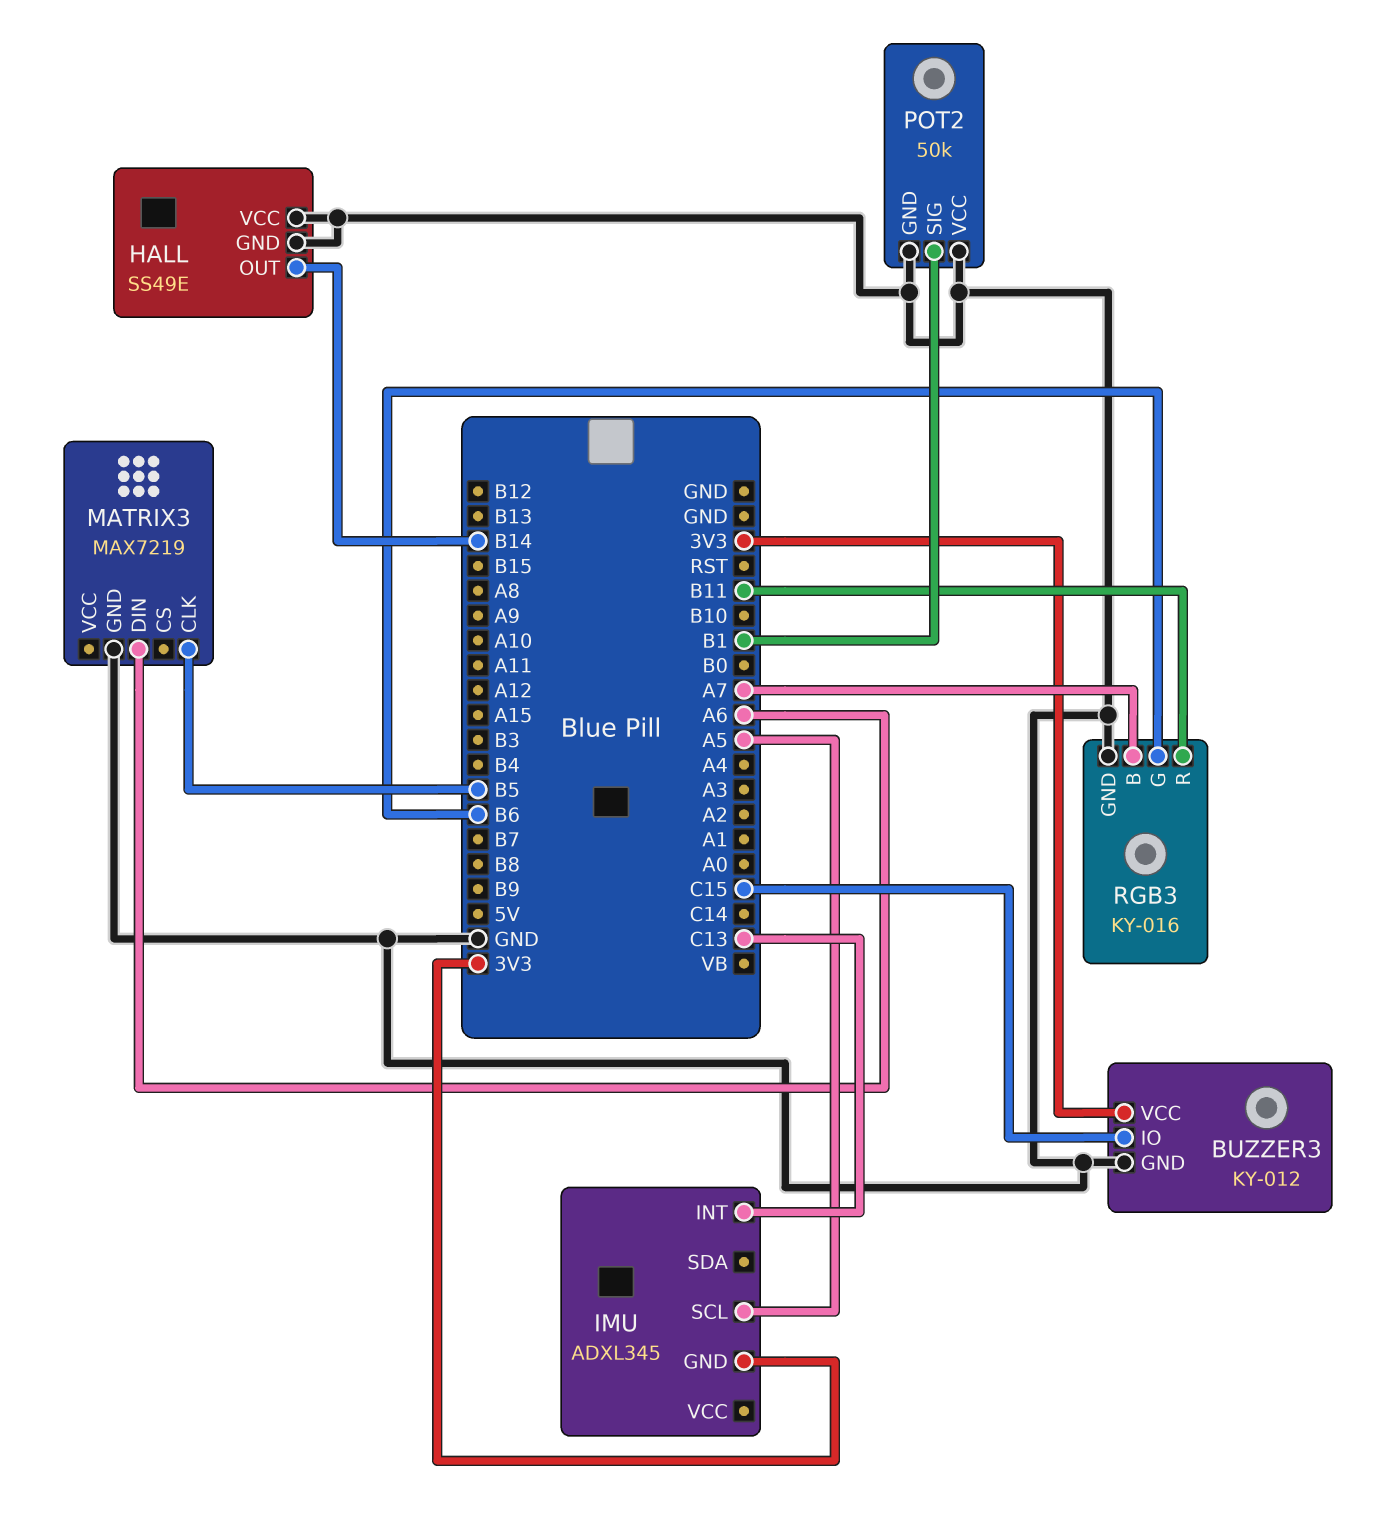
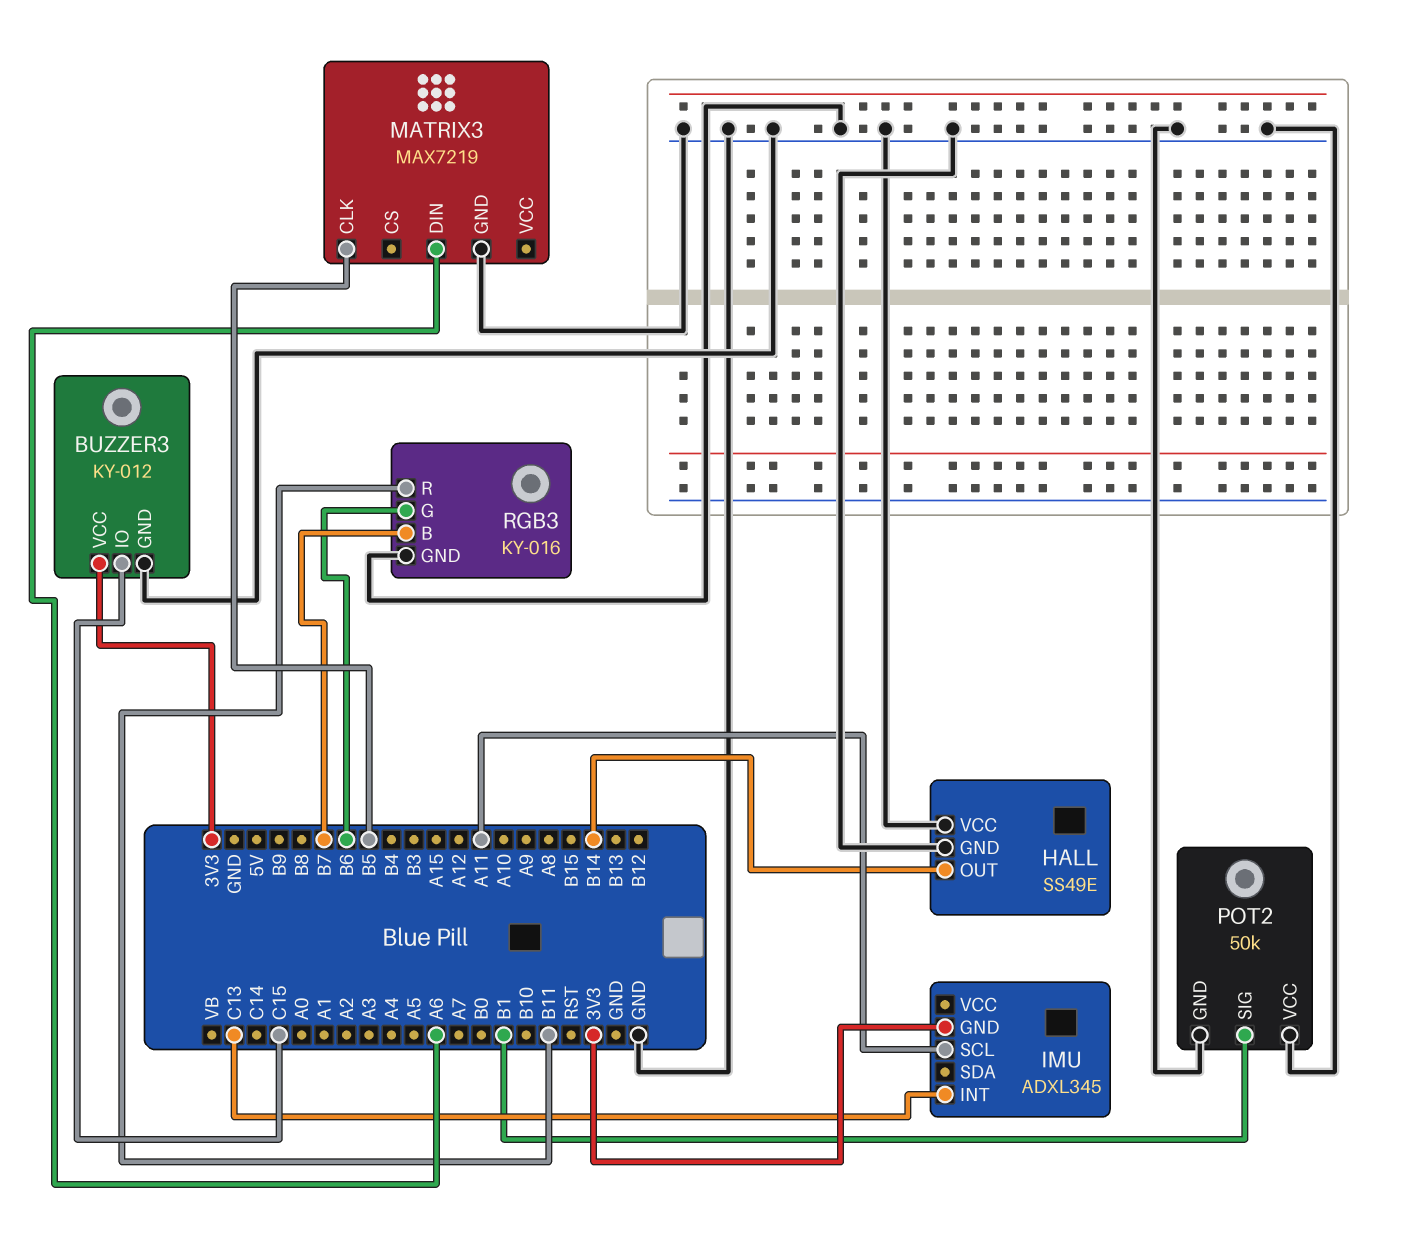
IMU pin SCL: A5 -> A11
RGB3 pin B: A7 -> B7

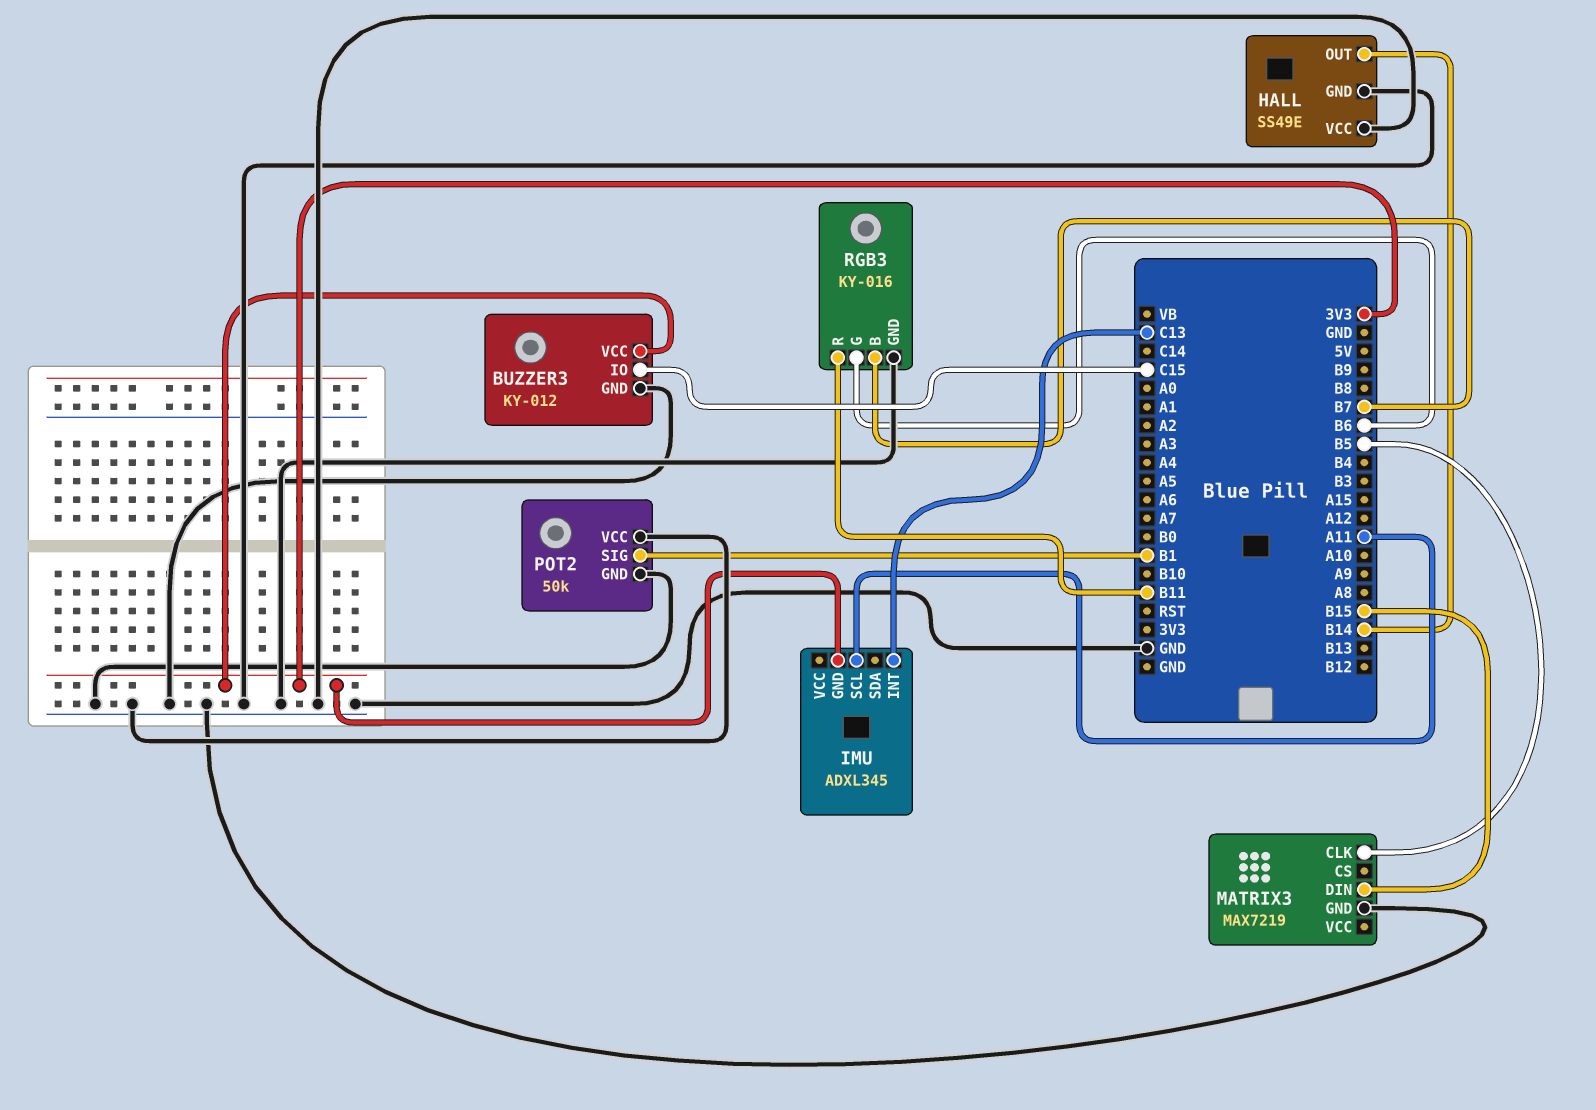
MATRIX3 pin DIN: A6 -> B15

